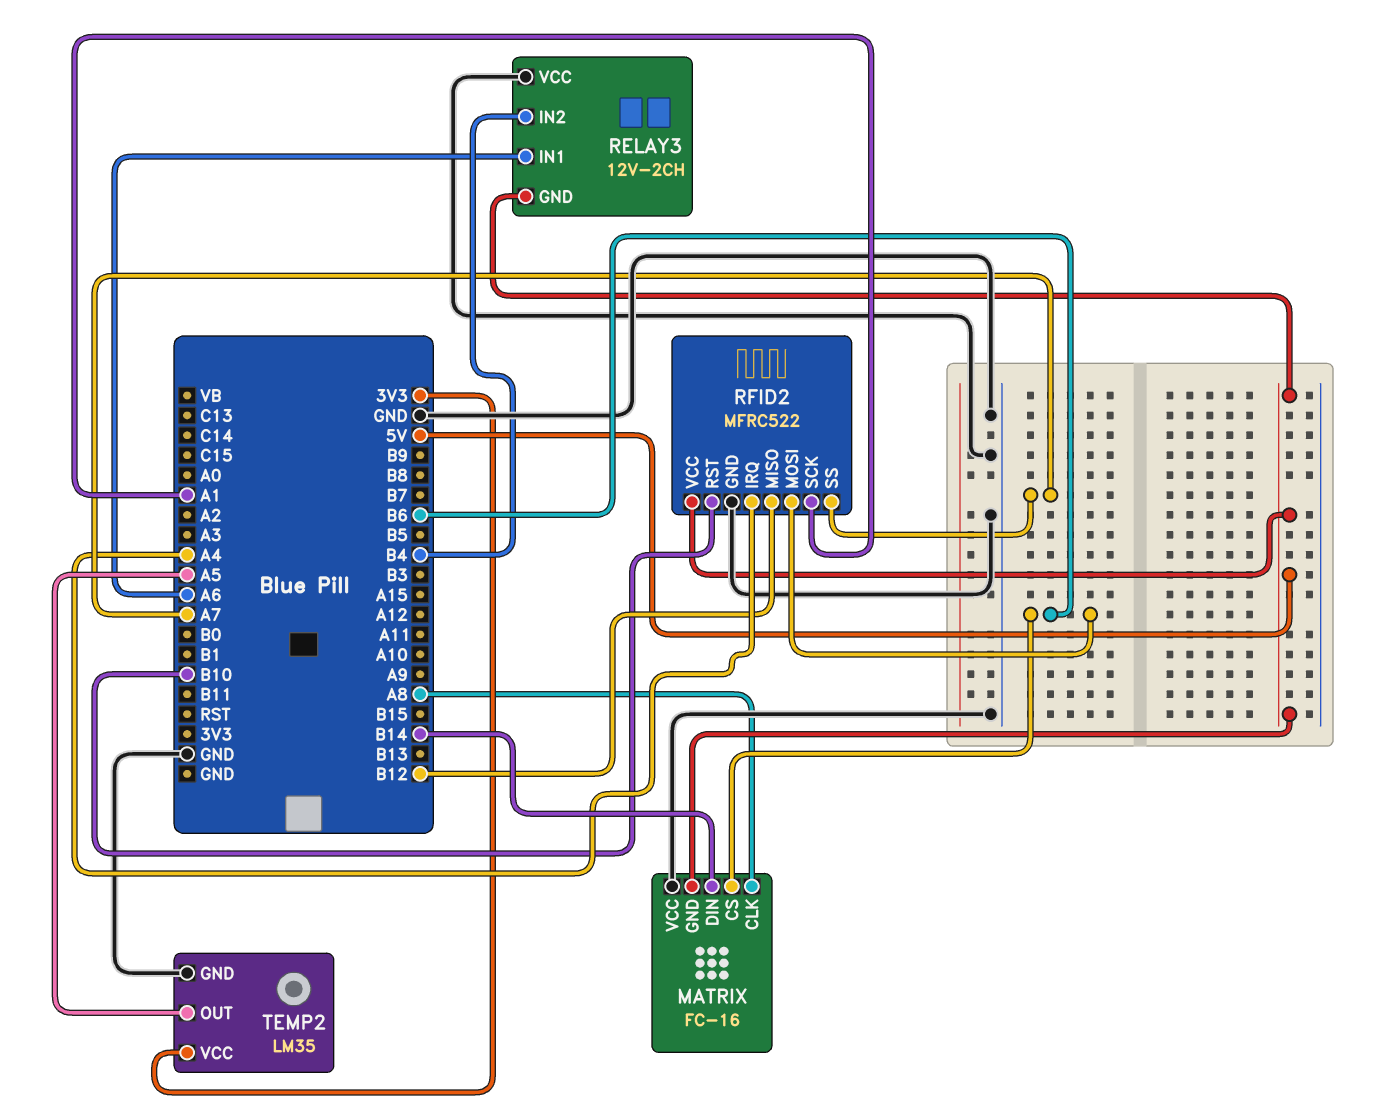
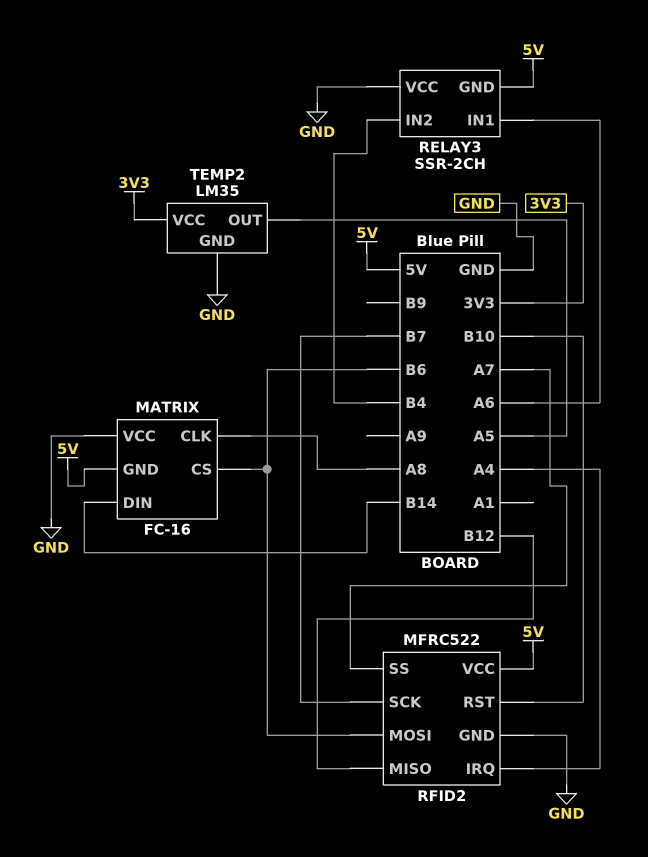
RELAY3: 12V-2CH -> SSR-2CH
RFID2 pin SCK: A1 -> B7

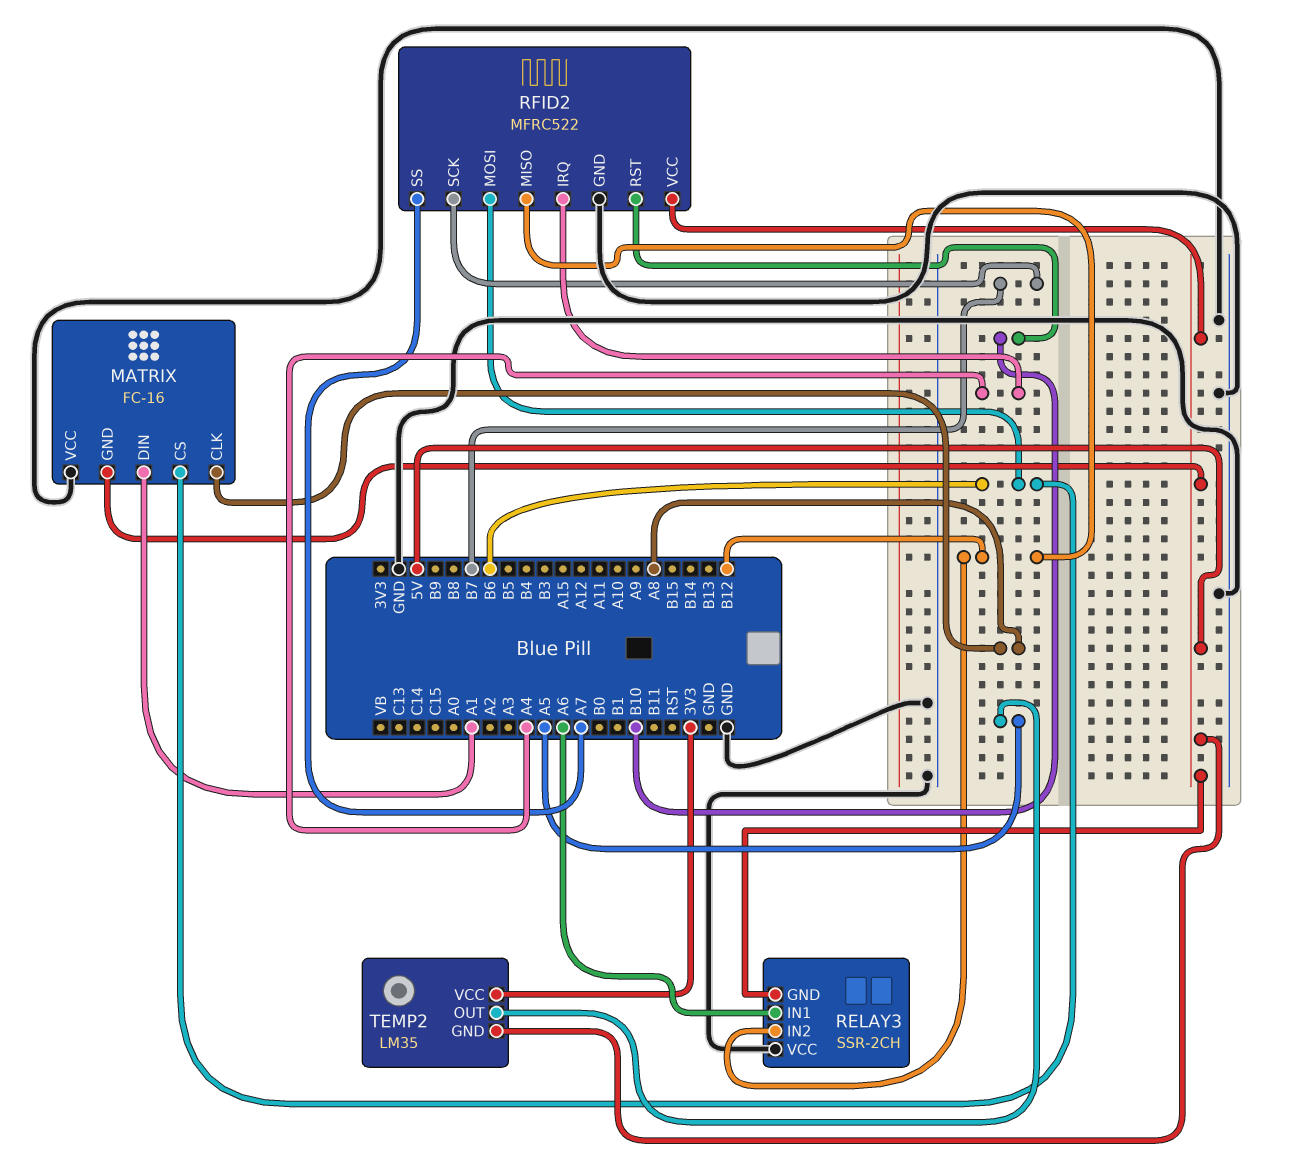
MATRIX pin DIN: B14 -> A1
RELAY3 pin IN2: B4 -> B12
TEMP2 pin GND: GND -> 5V

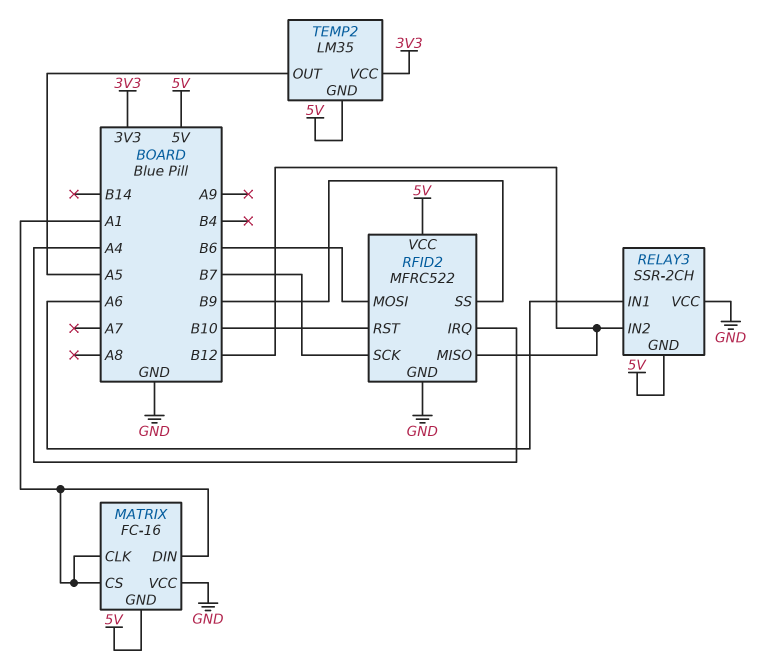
MATRIX pin CLK: A8 -> A1
MATRIX pin CS: B6 -> A1
RFID2 pin SS: A7 -> B9

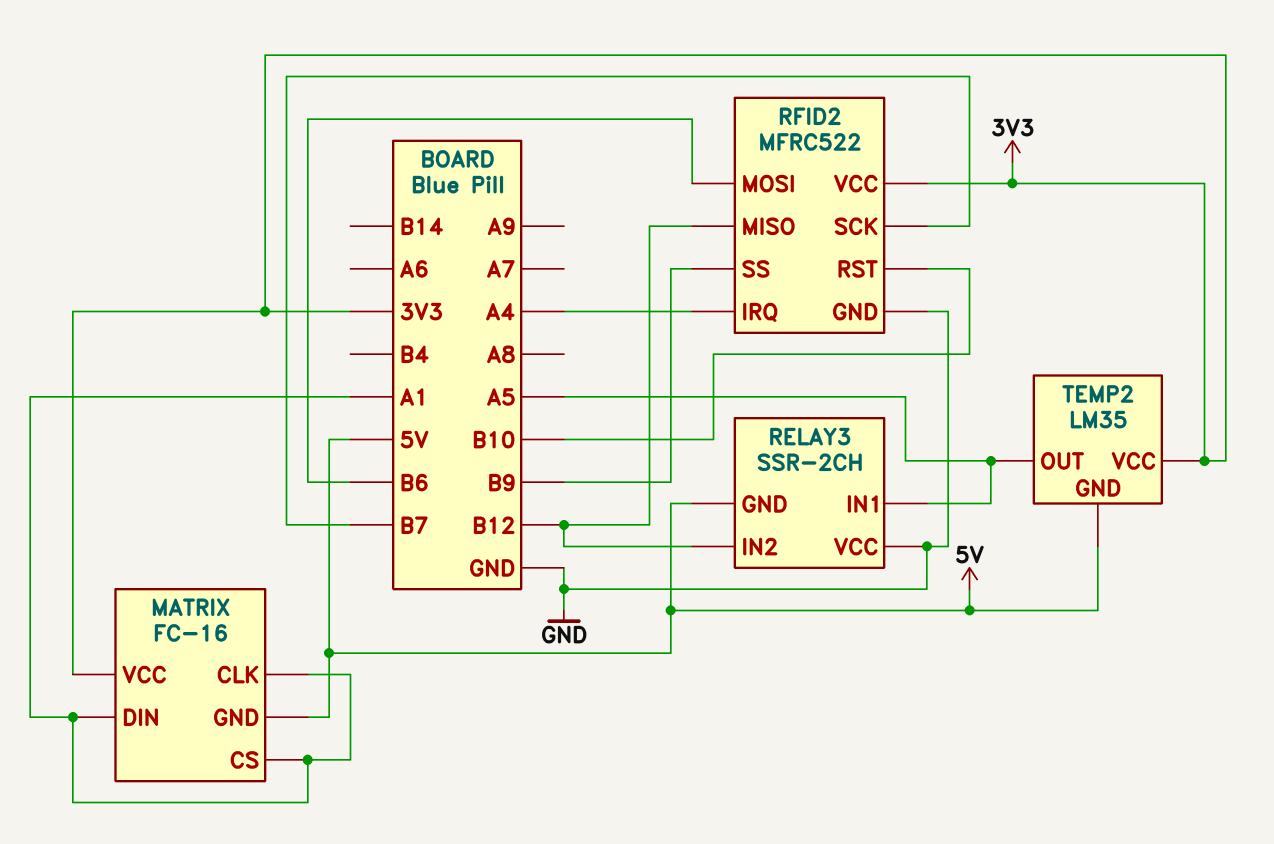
MATRIX pin VCC: GND -> 3V3
RELAY3 pin IN1: A6 -> A5
RFID2 pin VCC: 5V -> 3V3

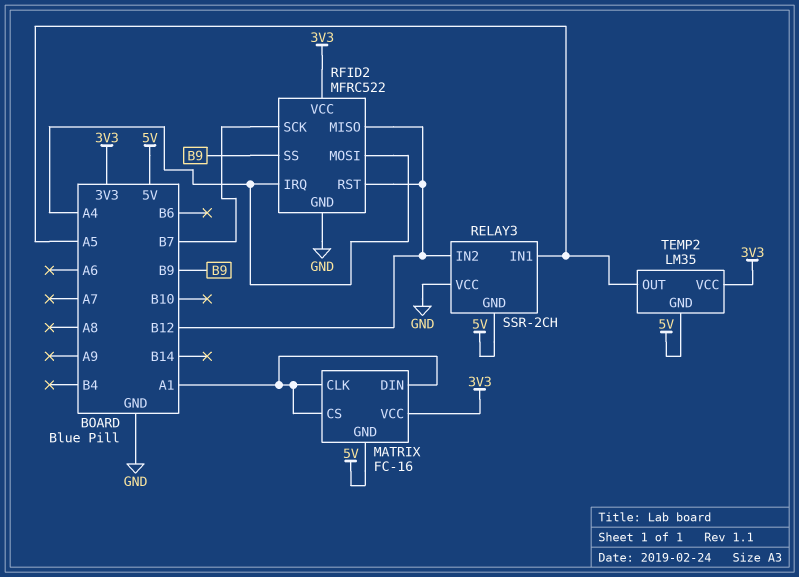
RFID2 pin MOSI: B6 -> A4
RFID2 pin RST: B10 -> B12

